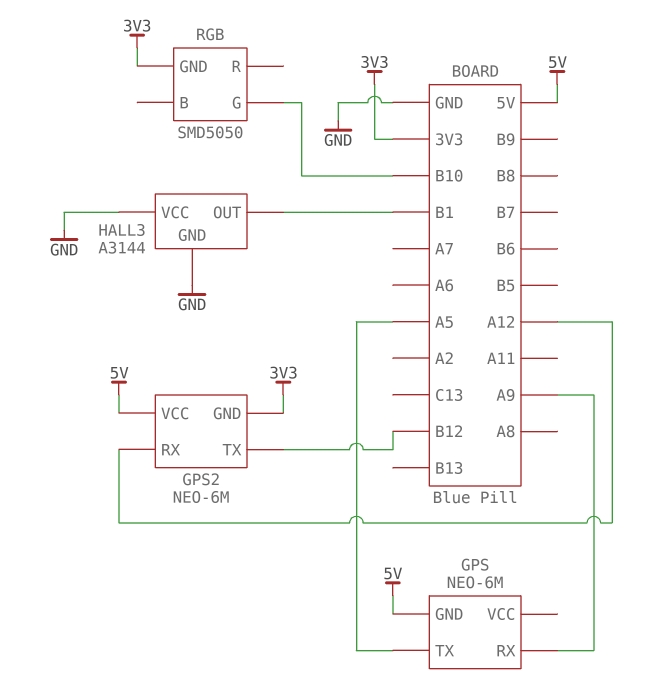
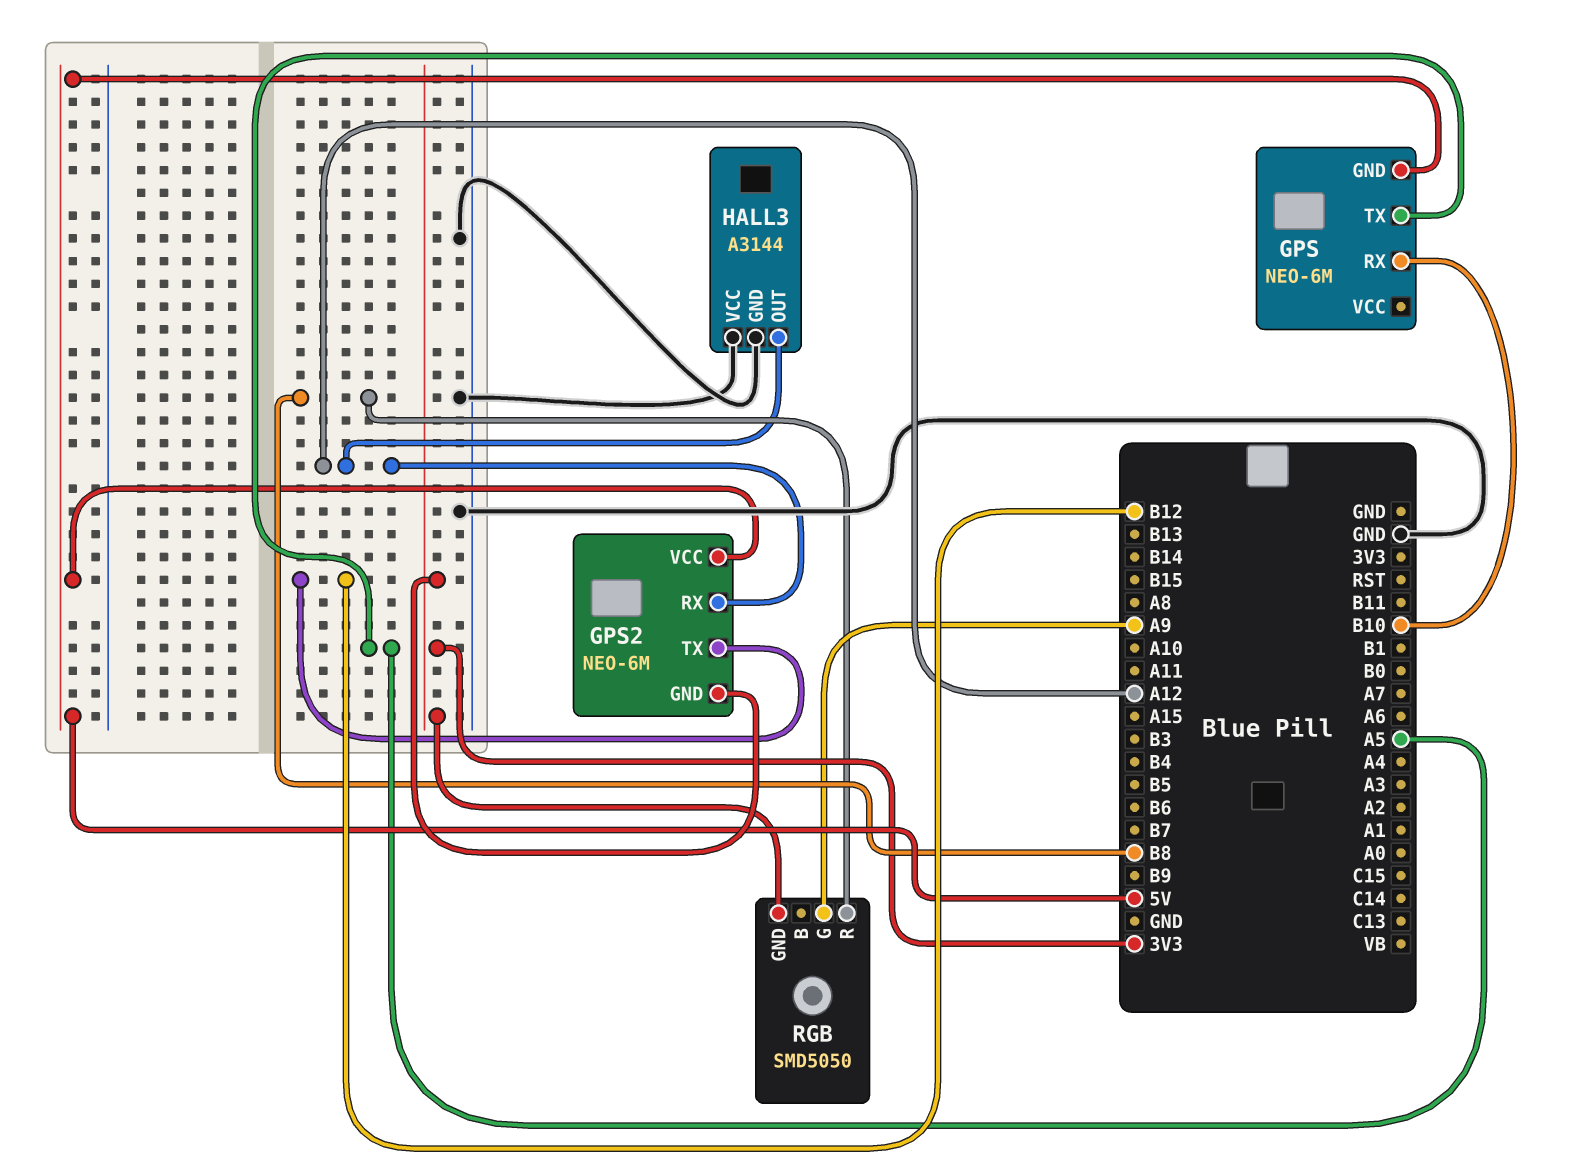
GPS pin RX: A9 -> B10
HALL3 pin OUT: B1 -> A12
RGB pin G: B10 -> A9
RGB pin R: none -> B8

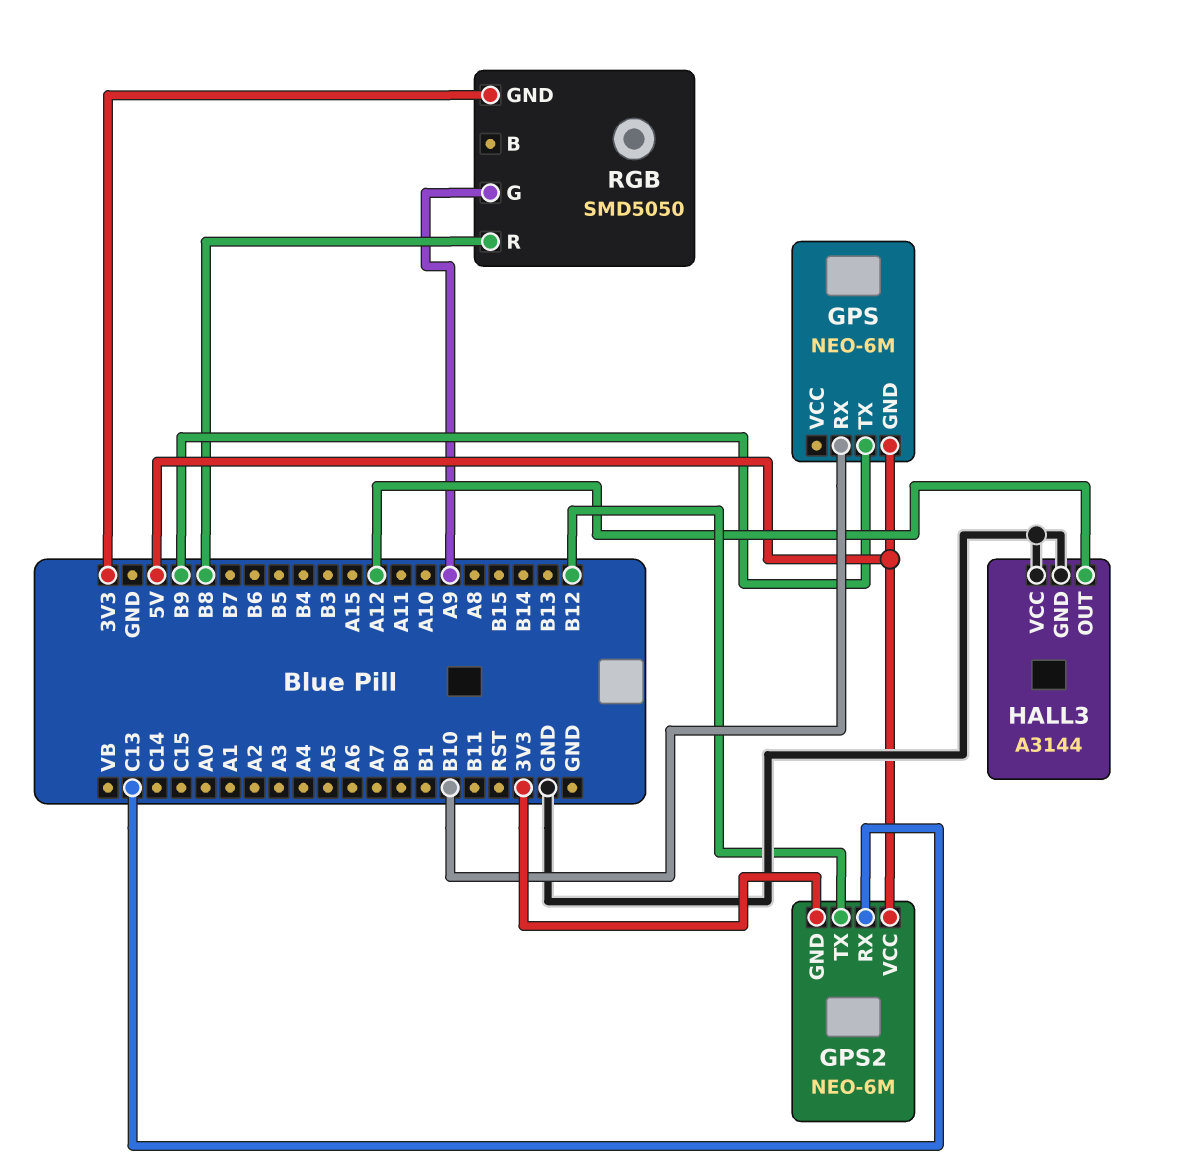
GPS pin TX: A5 -> B9
GPS2 pin RX: A12 -> C13

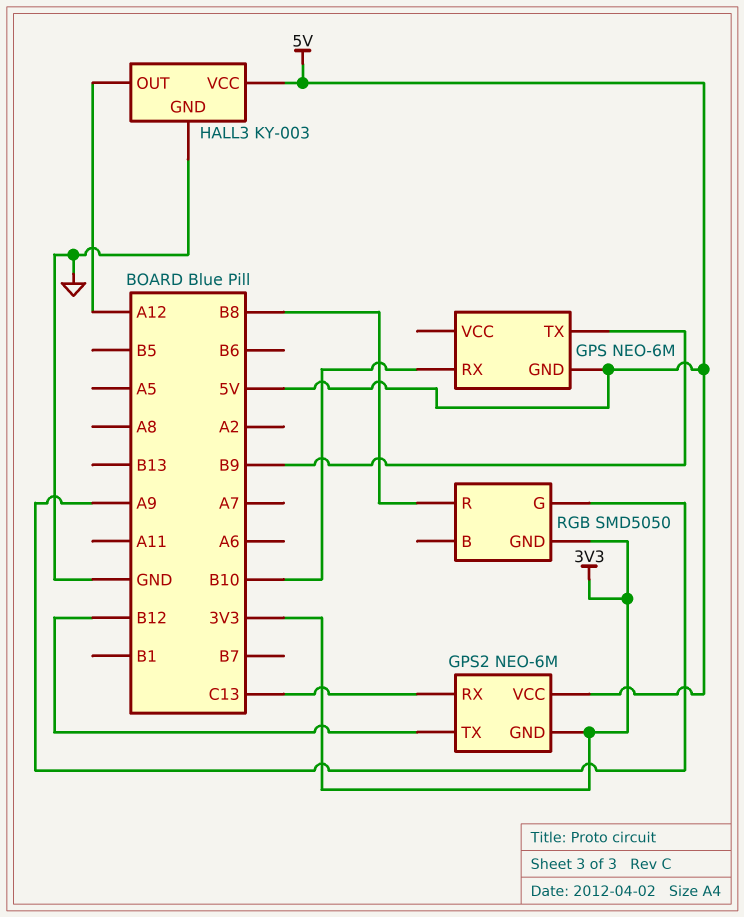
HALL3: A3144 -> KY-003
HALL3 pin VCC: GND -> 5V

